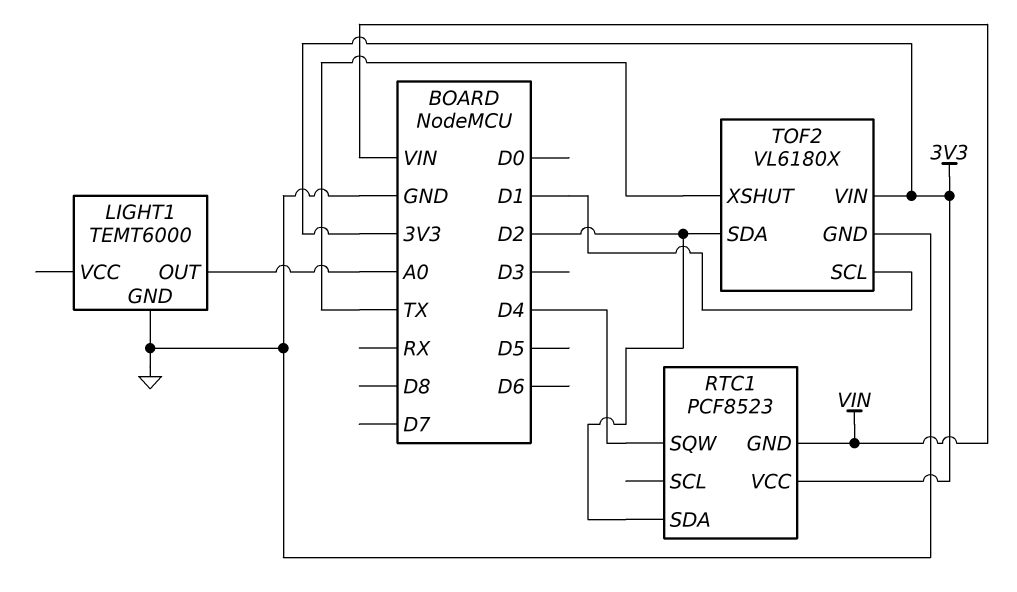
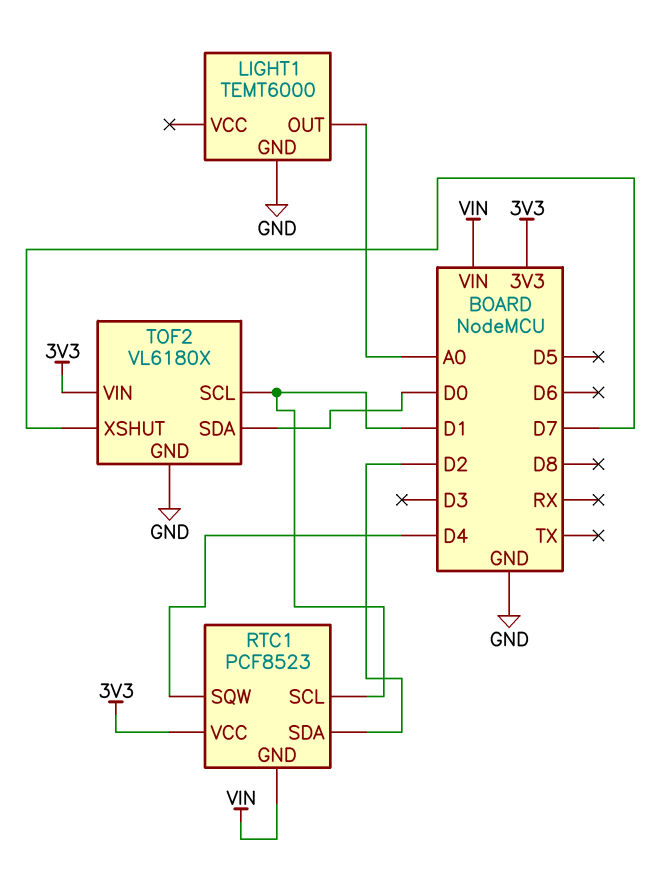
RTC1 pin SCL: none -> D1
TOF2 pin SDA: D2 -> D0
TOF2 pin XSHUT: TX -> D7

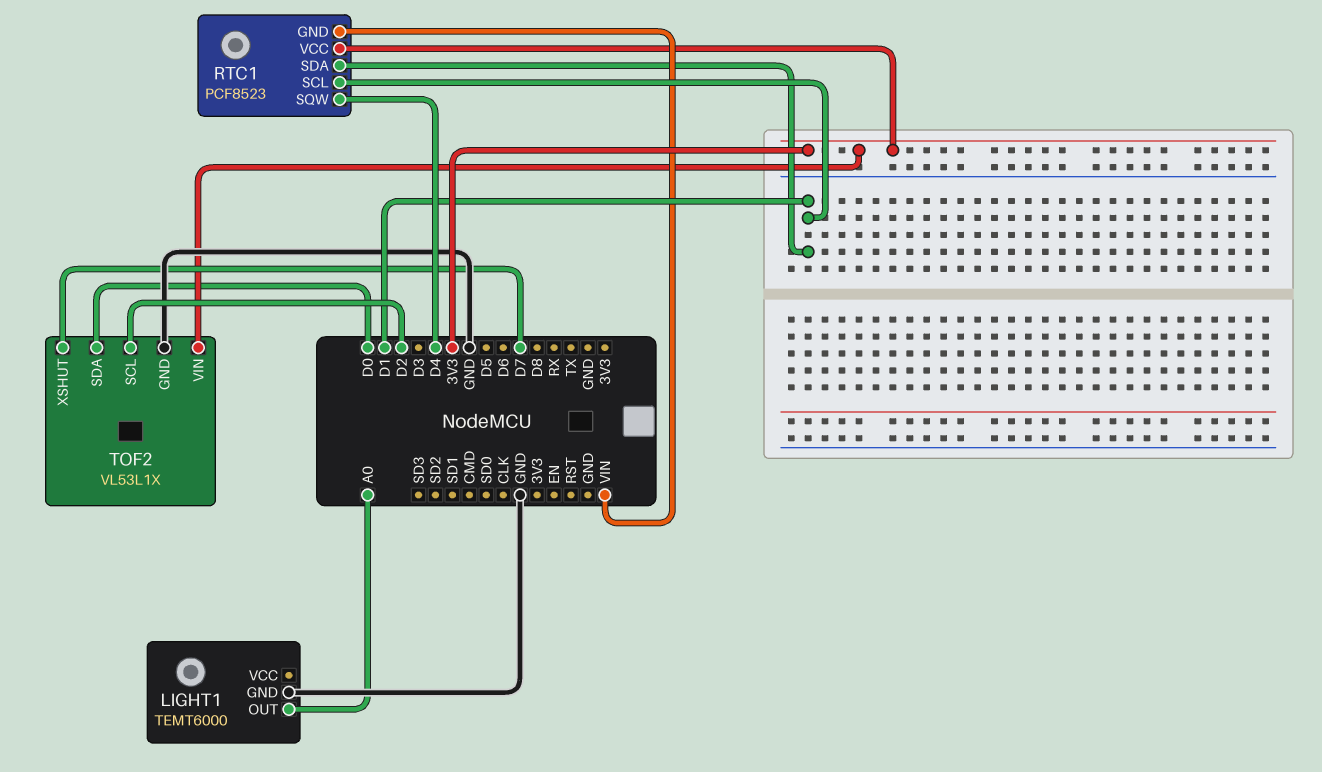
RTC1 pin SDA: D2 -> D1
TOF2: VL6180X -> VL53L1X
TOF2 pin SCL: D1 -> D2

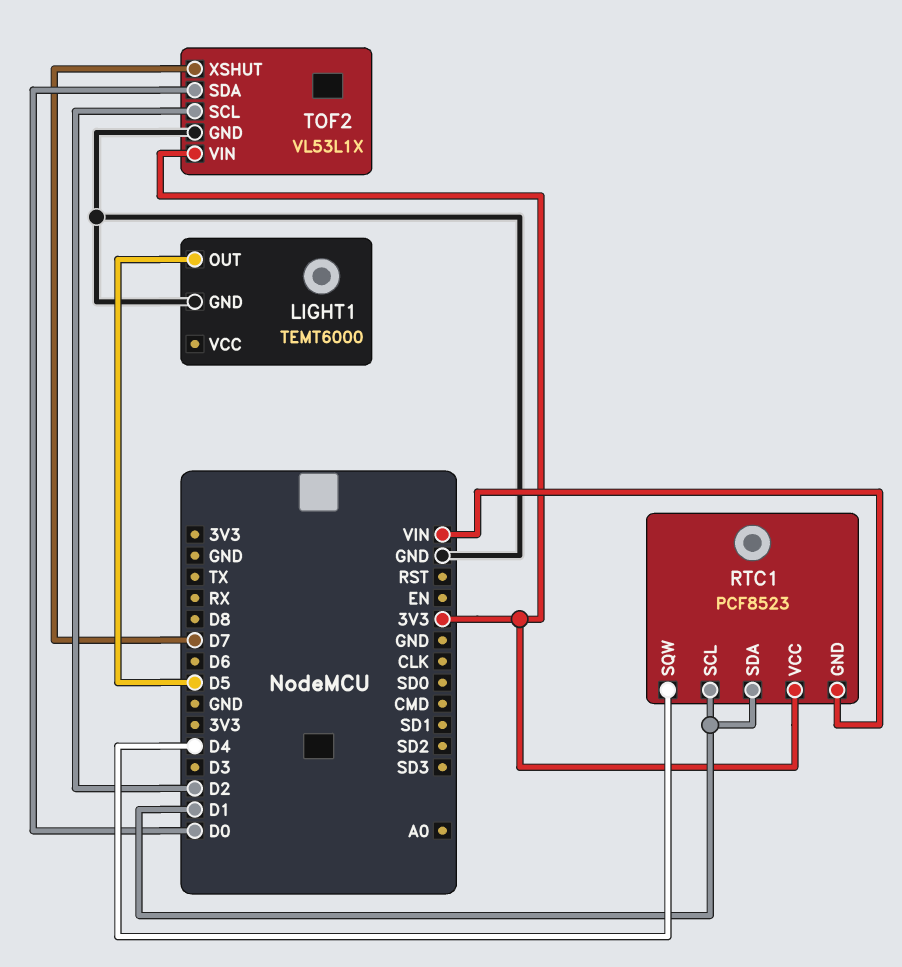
LIGHT1 pin OUT: A0 -> D5

